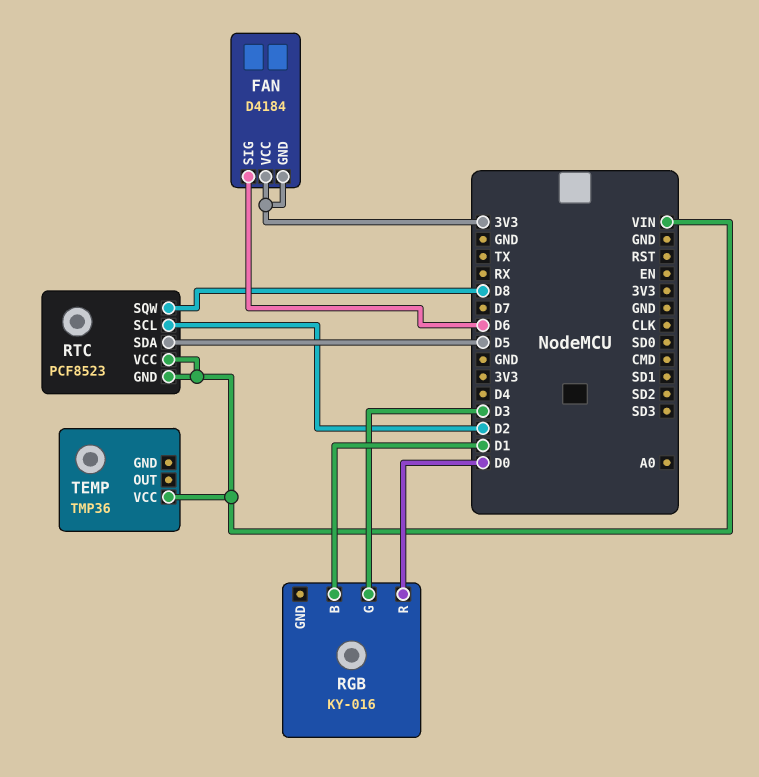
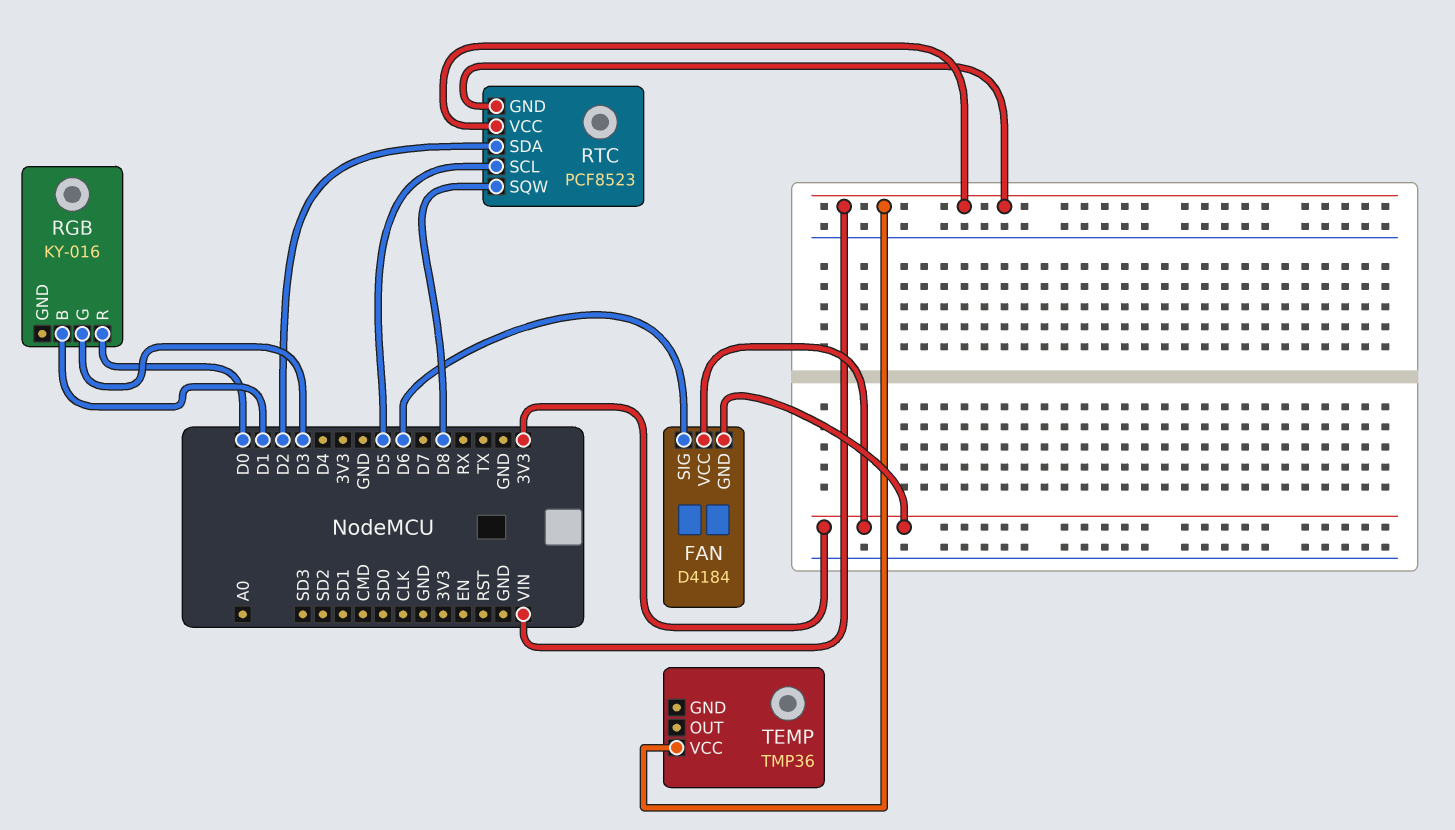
RTC pin SCL: D2 -> D5
RTC pin SDA: D5 -> D2

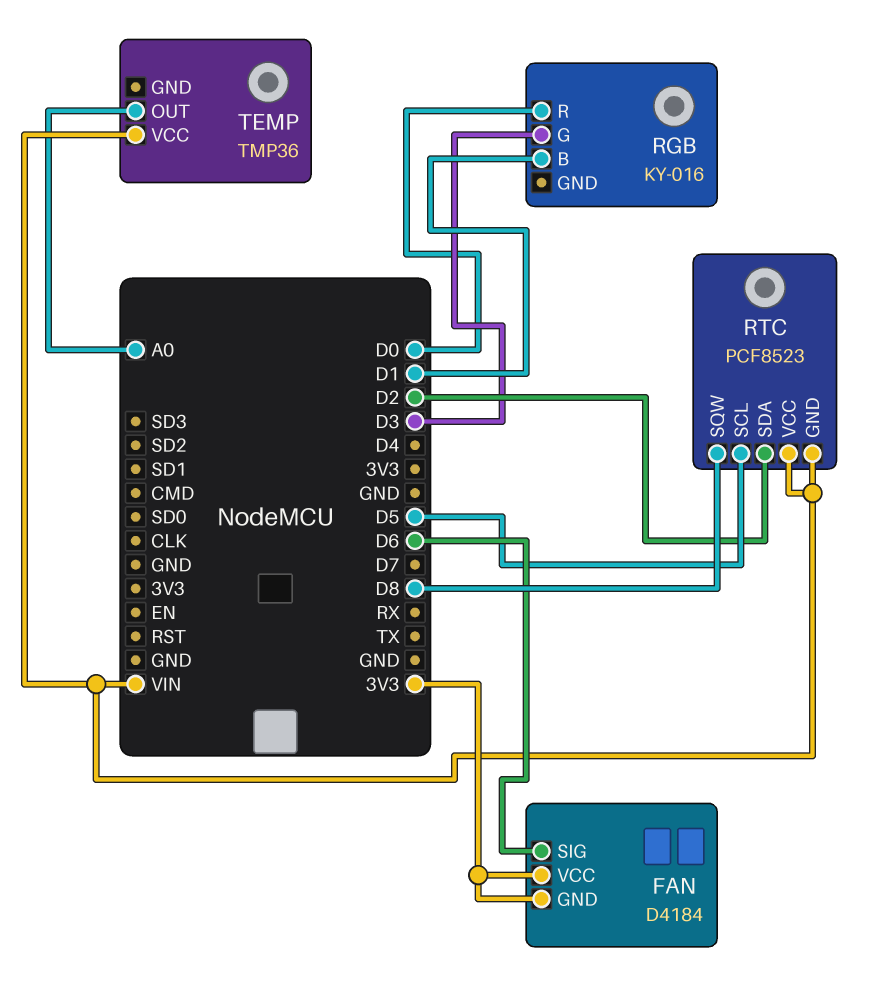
TEMP pin OUT: none -> A0

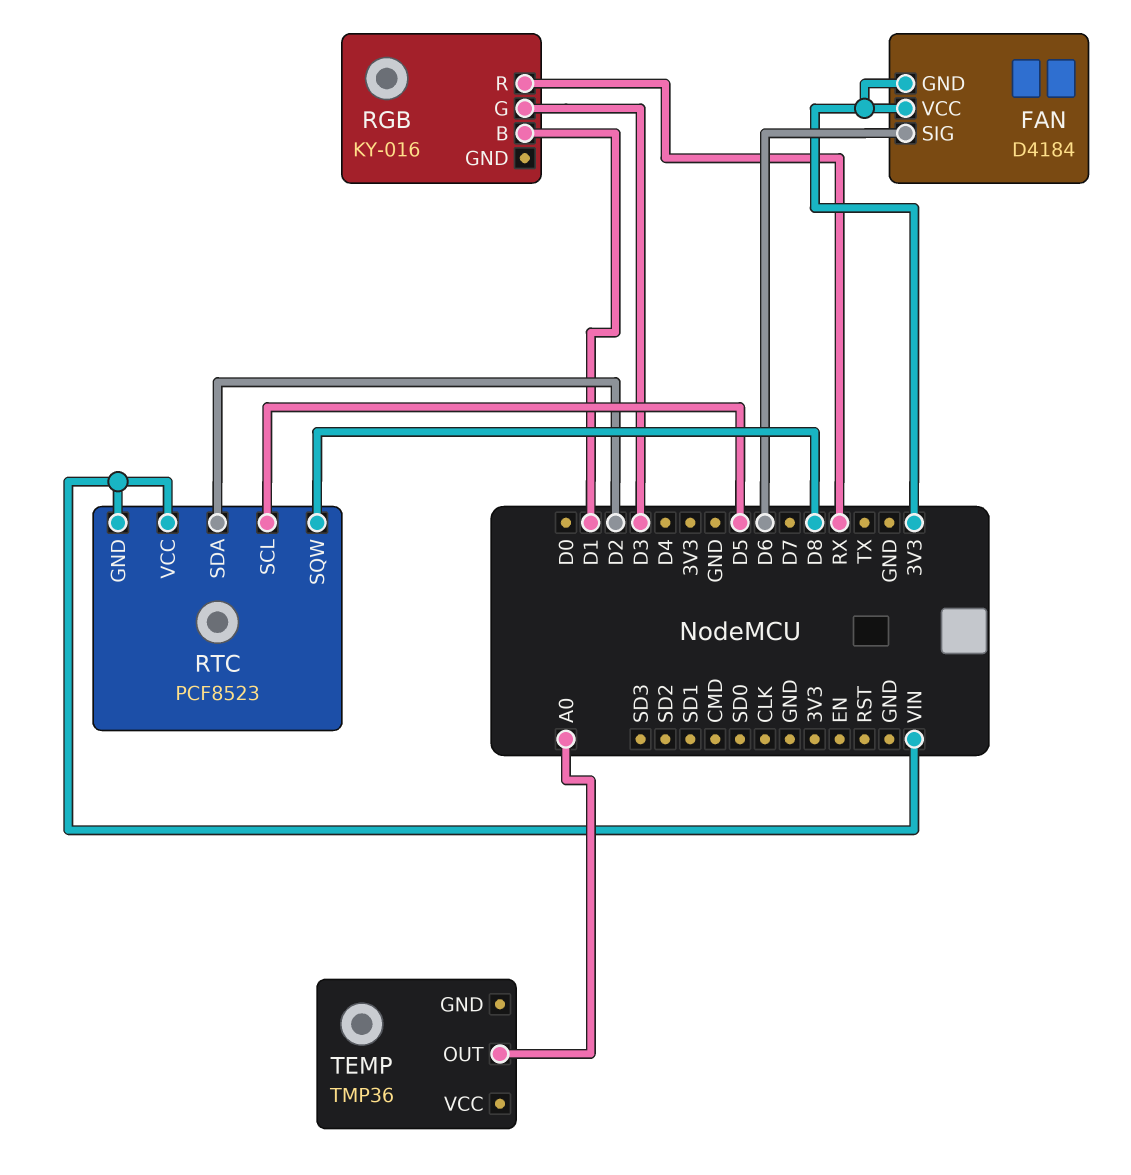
RGB pin R: D0 -> RX
TEMP pin VCC: VIN -> none

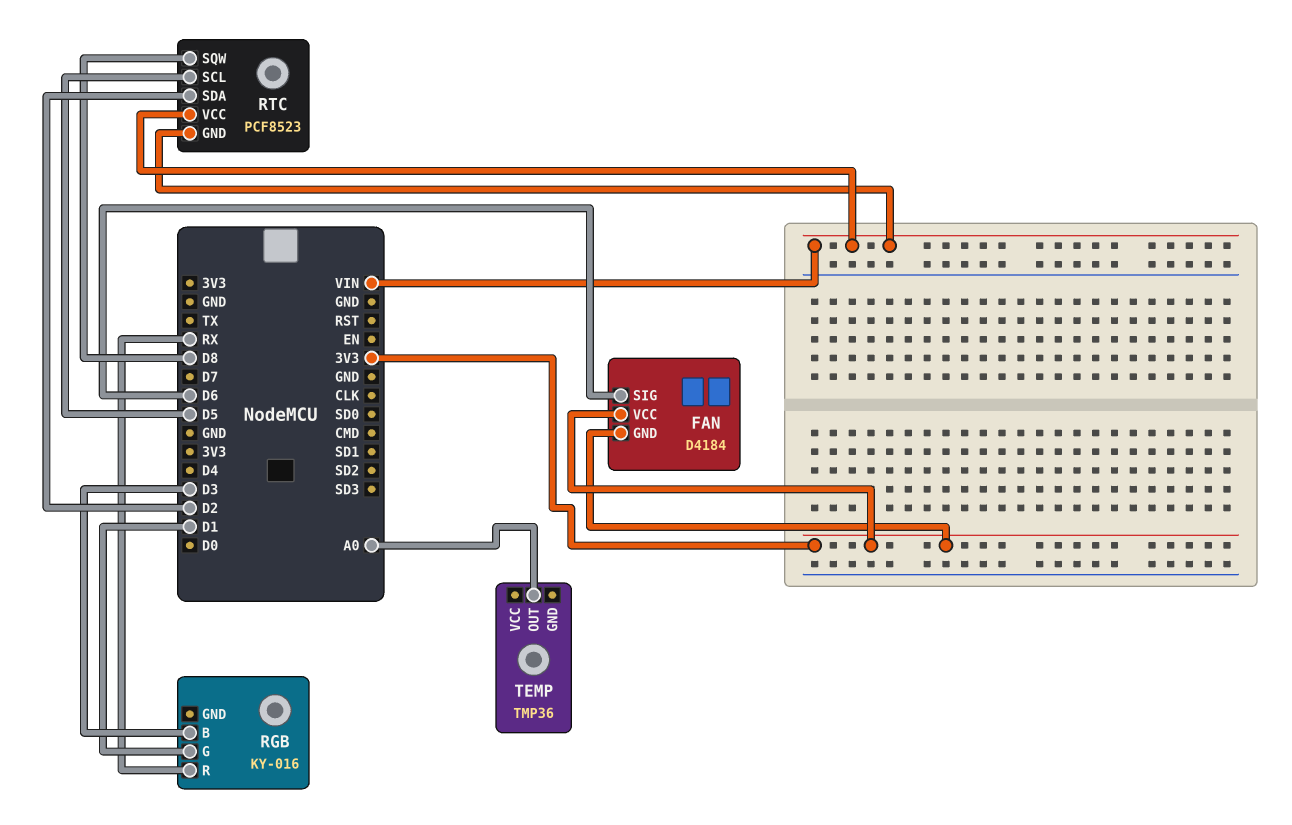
RGB pin B: D1 -> D3
RGB pin G: D3 -> D1

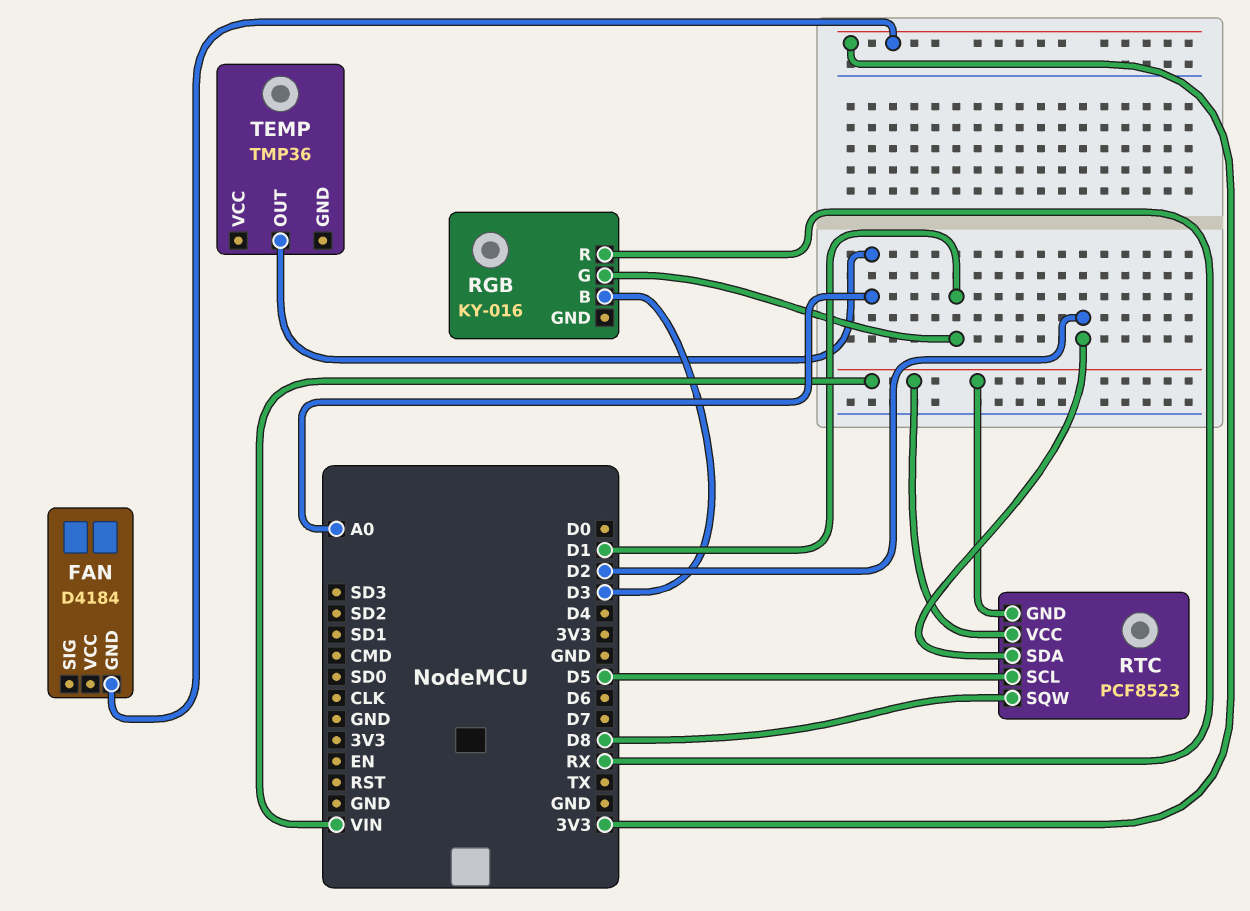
FAN pin SIG: D6 -> none
FAN pin VCC: 3V3 -> none

